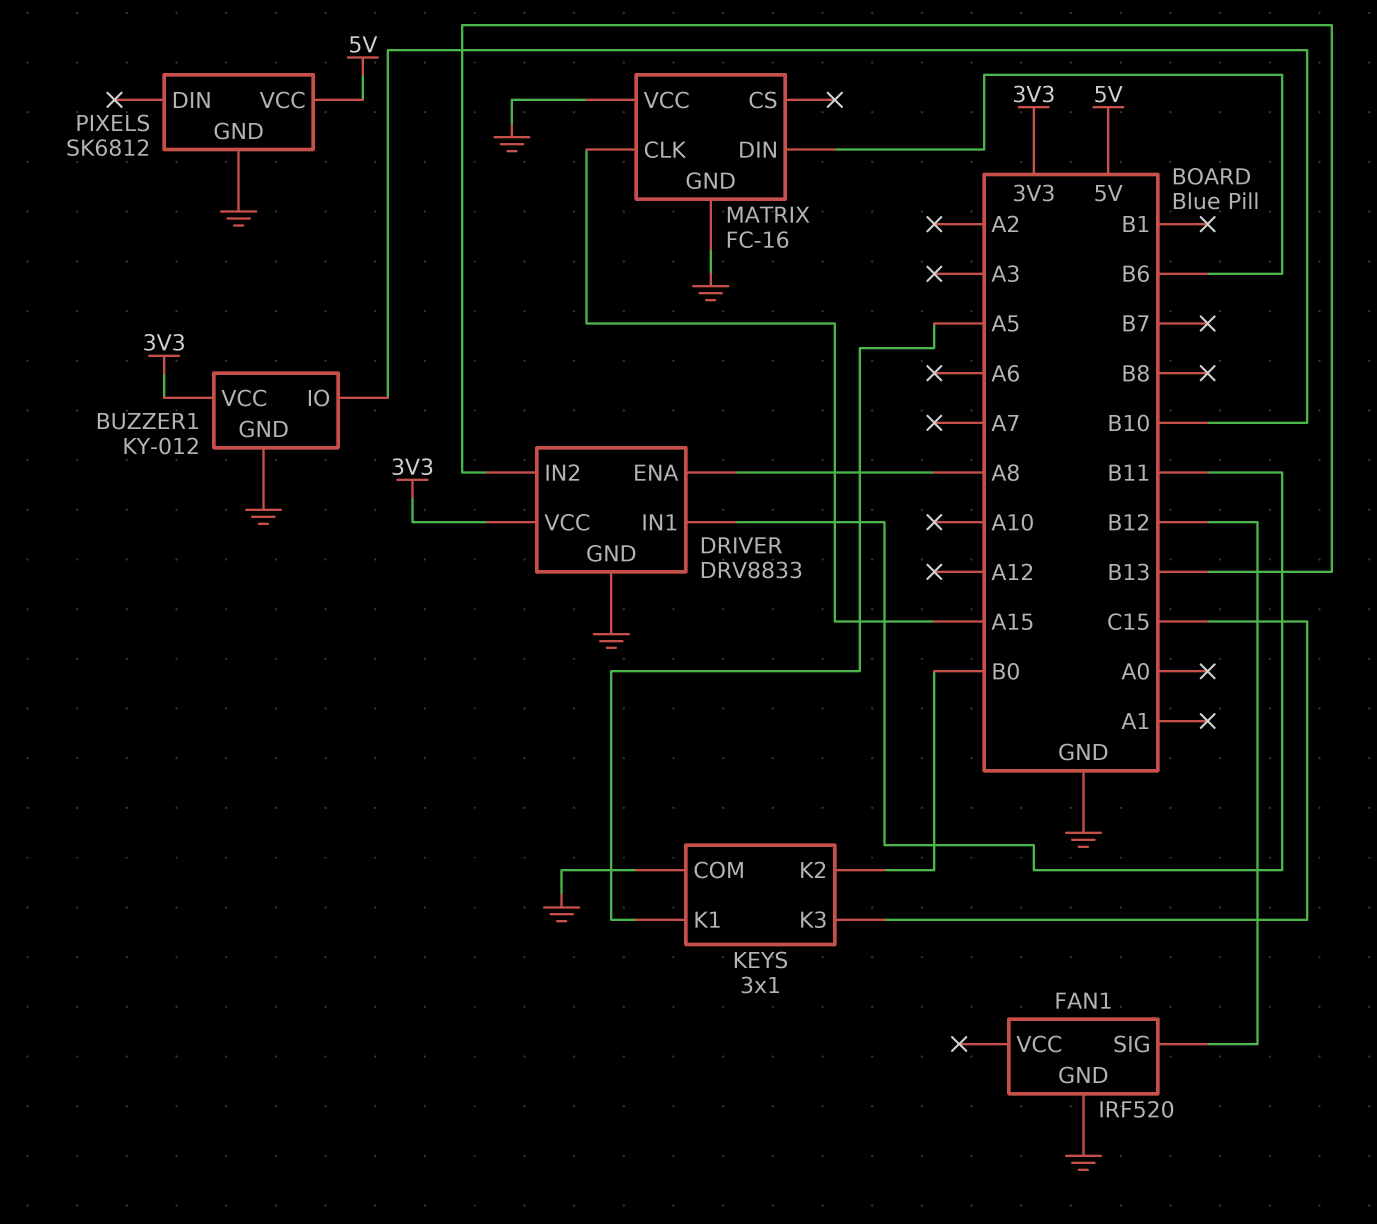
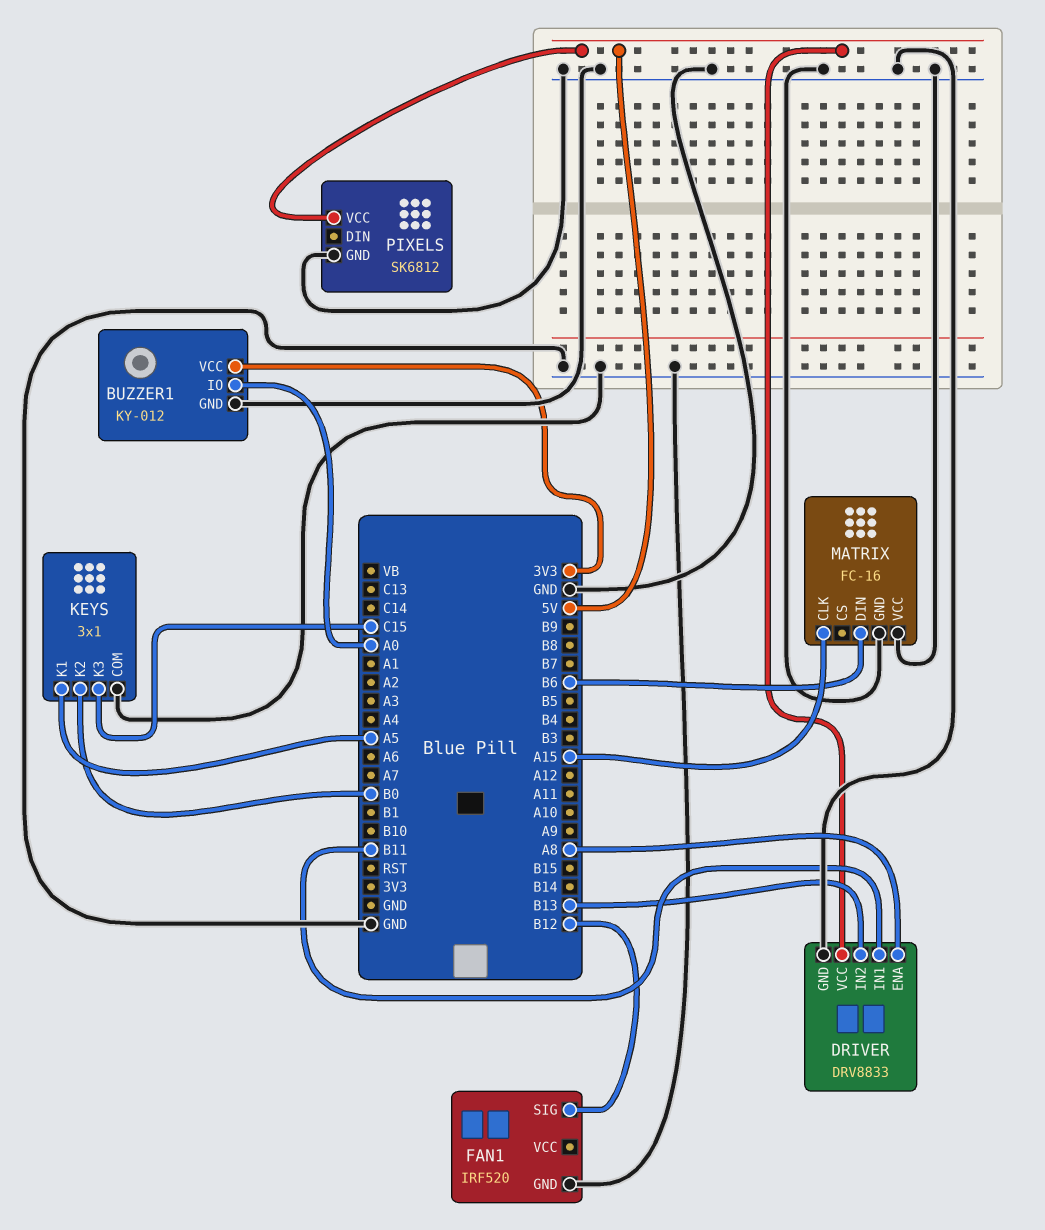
BUZZER1 pin IO: B10 -> A0
DRIVER pin VCC: 3V3 -> 5V

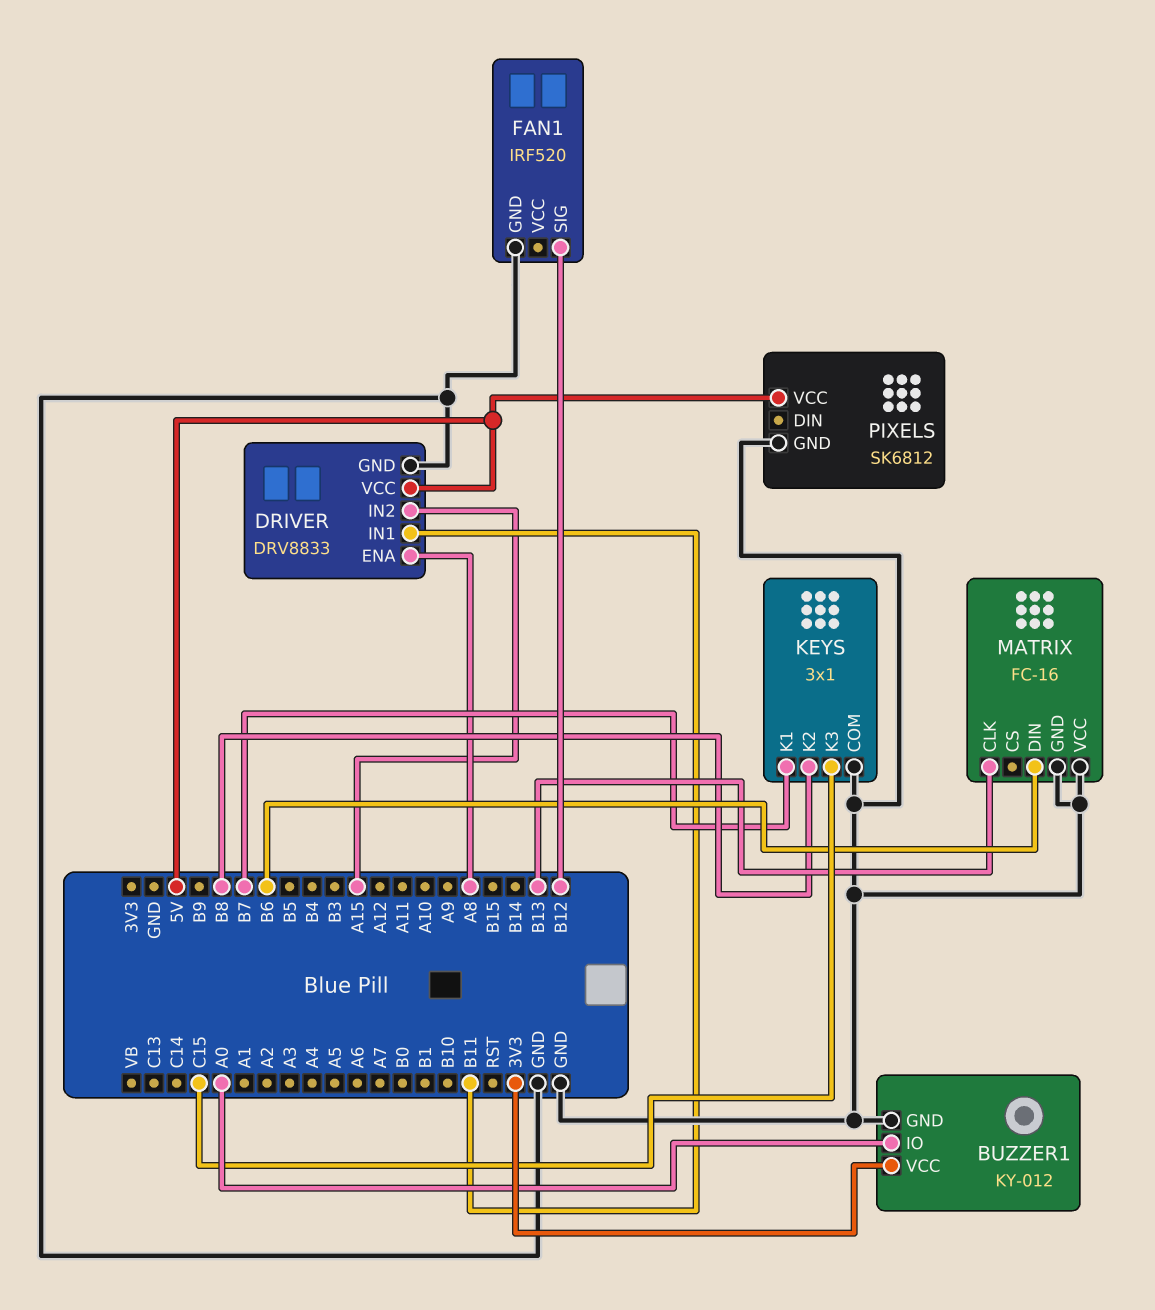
DRIVER pin IN2: B13 -> A15
KEYS pin K1: A5 -> B7
KEYS pin K2: B0 -> B8
MATRIX pin CLK: A15 -> B13

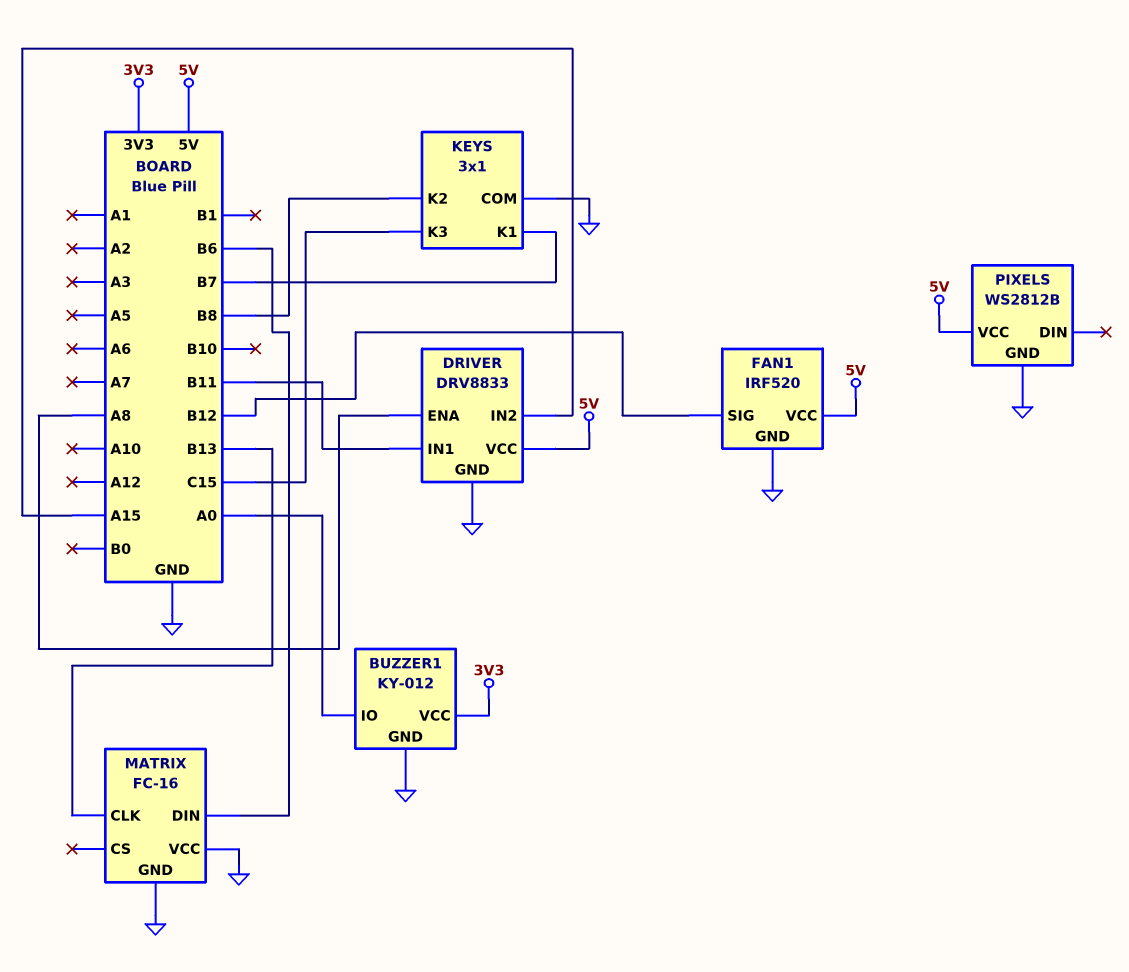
FAN1 pin VCC: none -> 5V
PIXELS: SK6812 -> WS2812B

